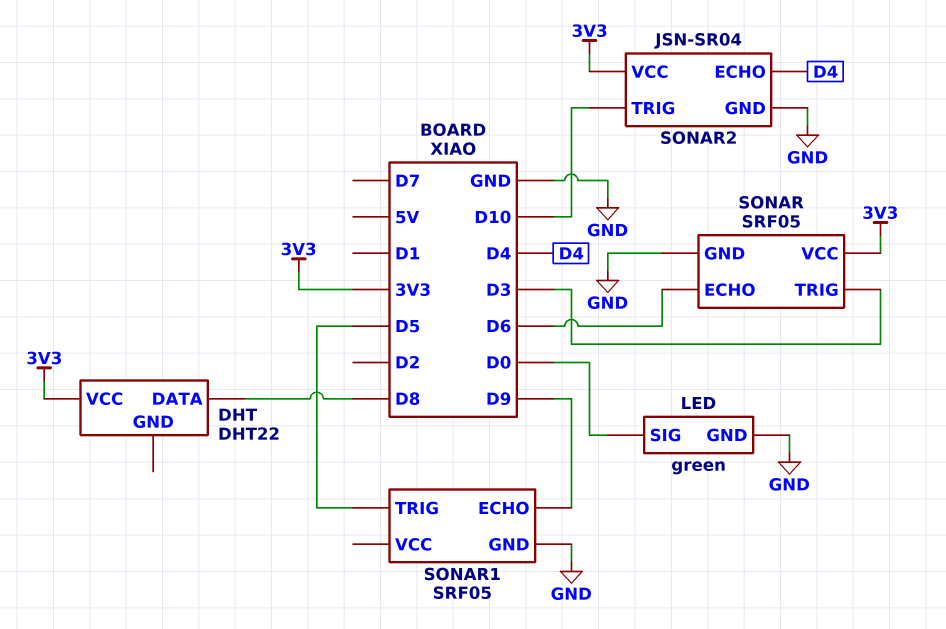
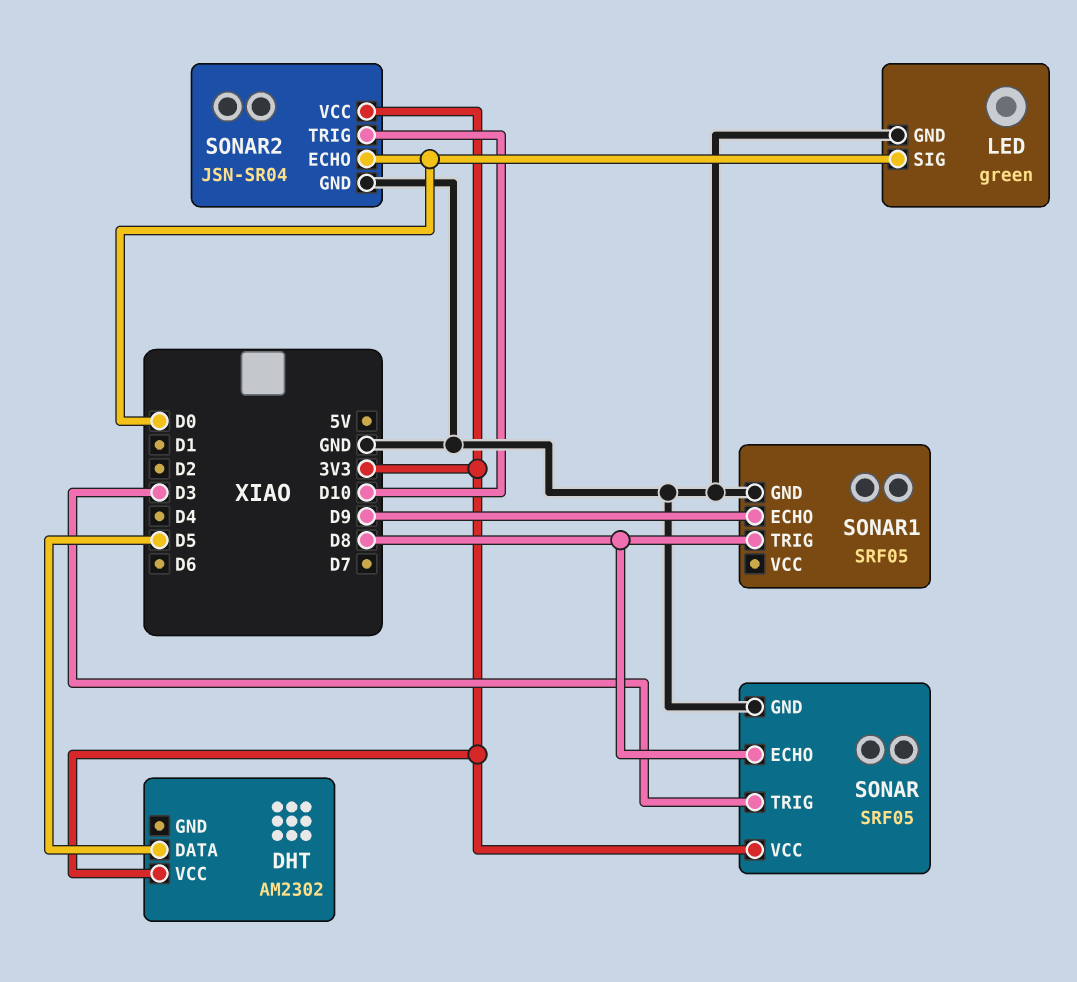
DHT: DHT22 -> AM2302
DHT pin DATA: D8 -> D5
SONAR pin ECHO: D6 -> D8
SONAR1 pin TRIG: D5 -> D8
SONAR2 pin ECHO: D4 -> D0

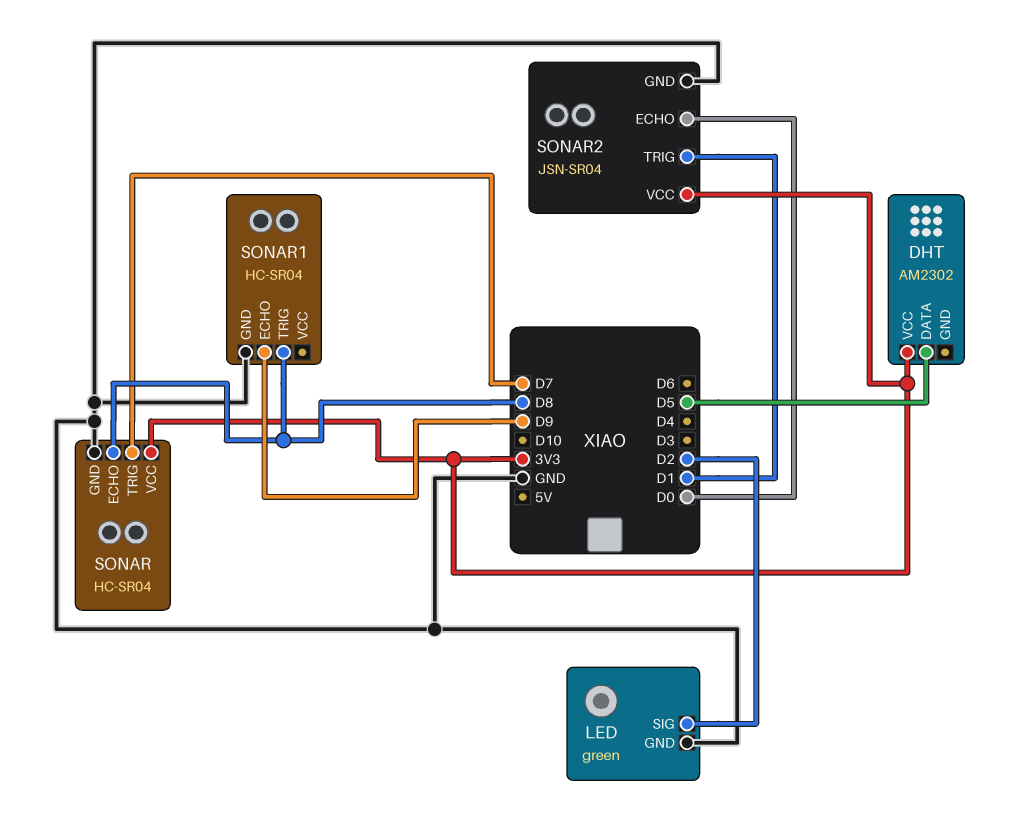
LED pin SIG: D0 -> D2
SONAR: SRF05 -> HC-SR04
SONAR pin TRIG: D3 -> D7
SONAR1: SRF05 -> HC-SR04
SONAR2 pin TRIG: D10 -> D1

